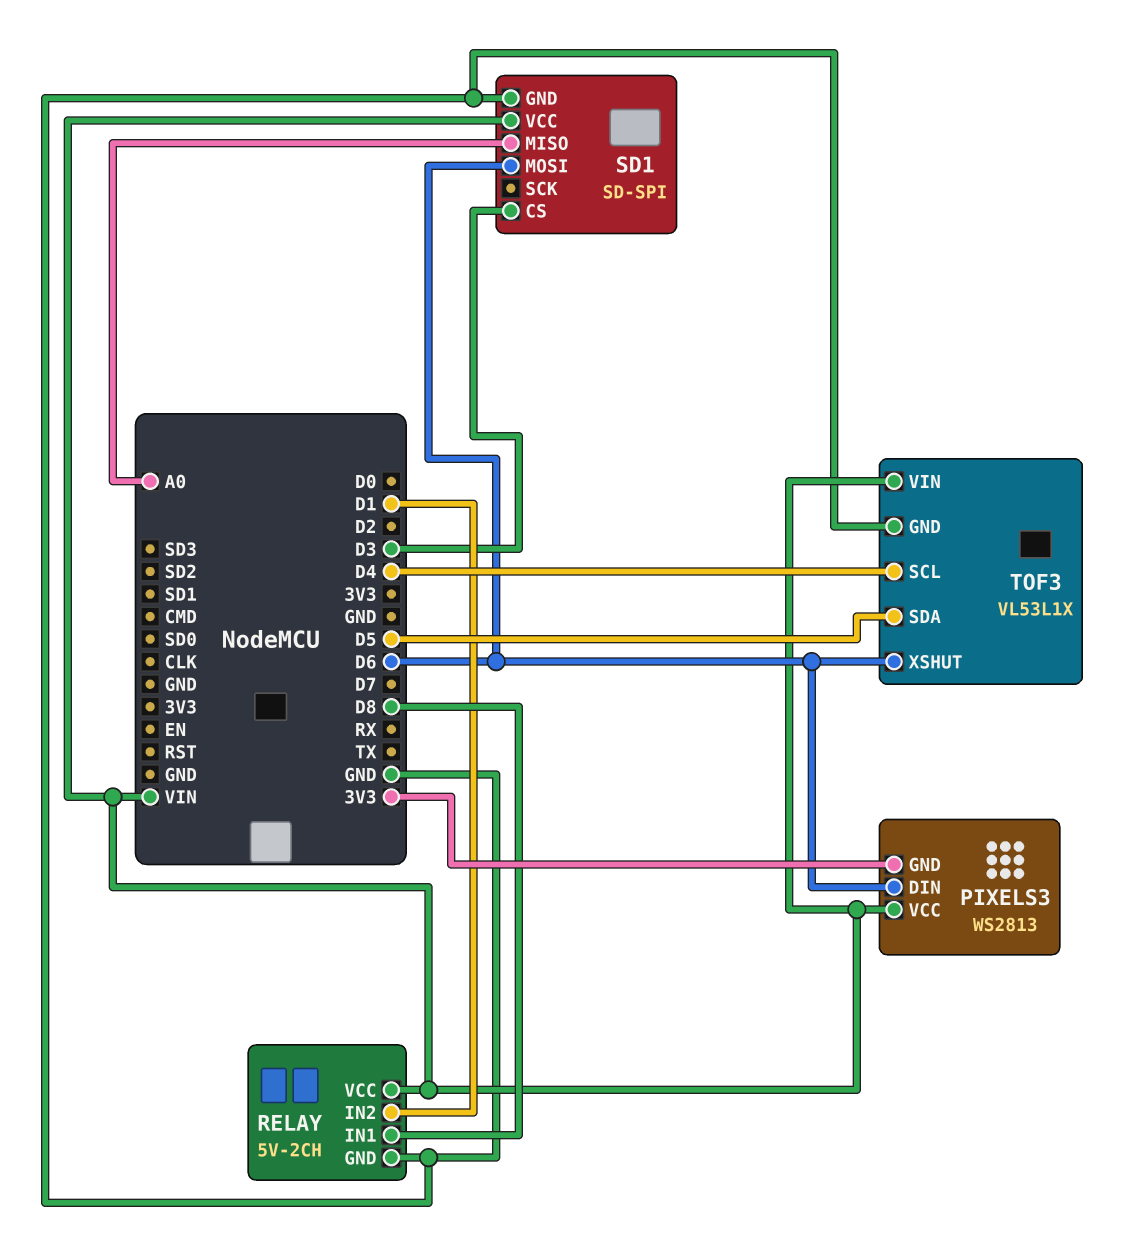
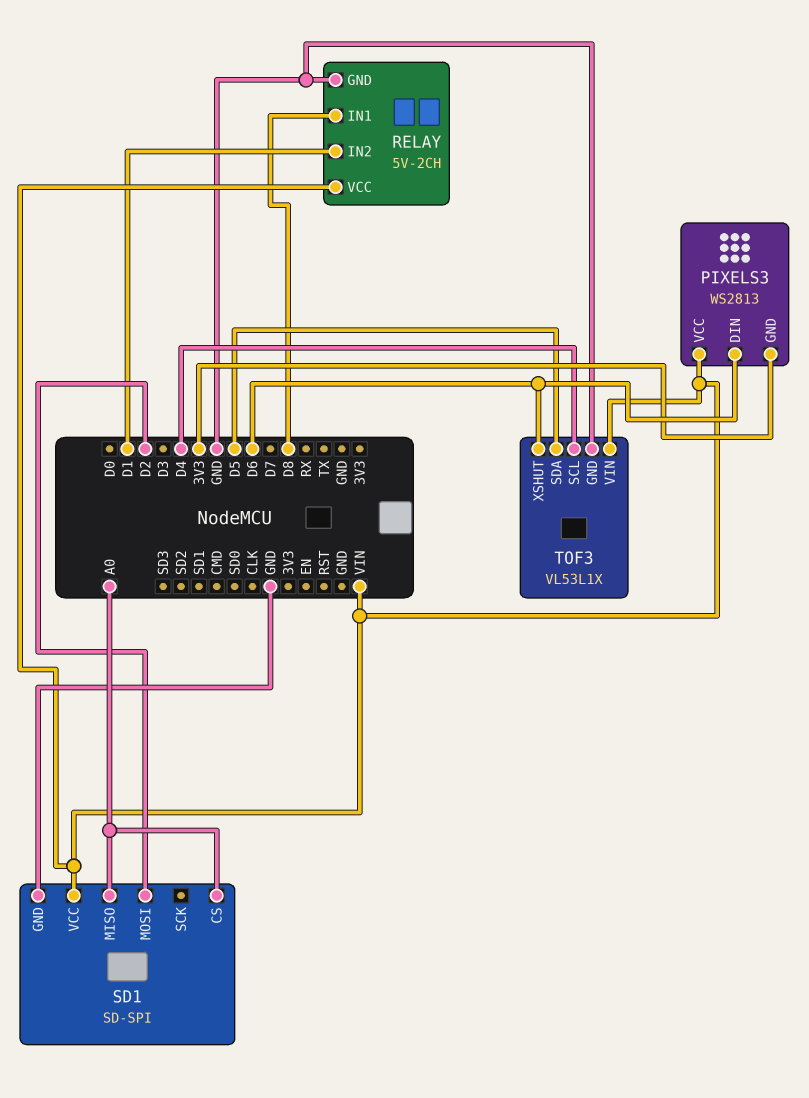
SD1 pin CS: D3 -> A0
SD1 pin MOSI: D6 -> D2

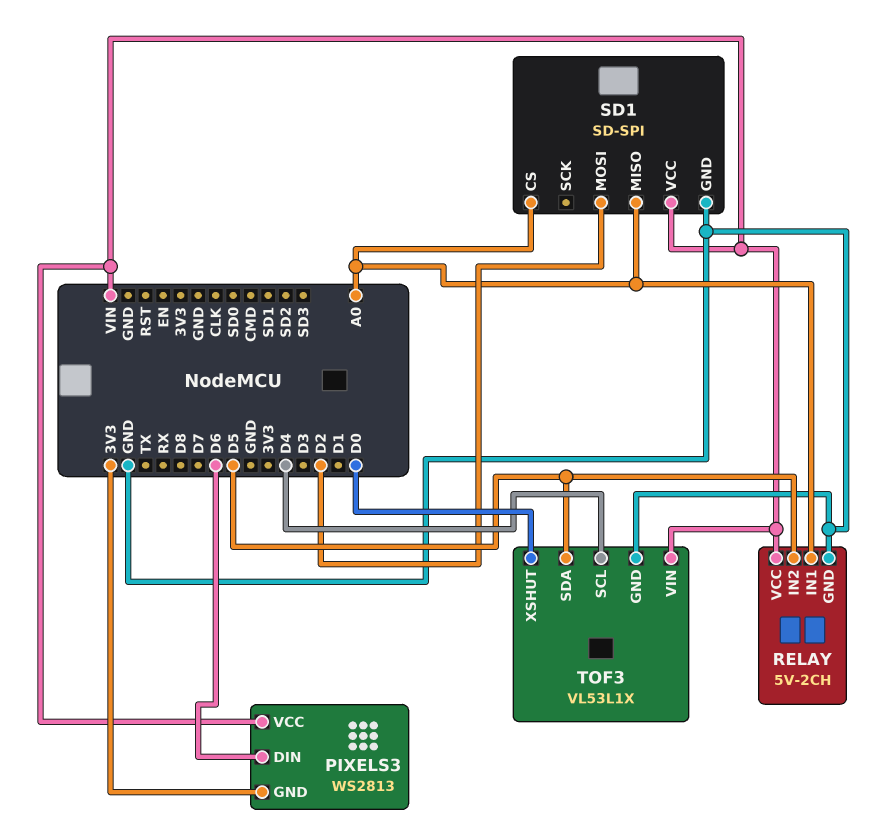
RELAY pin IN1: D8 -> A0
RELAY pin IN2: D1 -> D5
TOF3 pin XSHUT: D6 -> D0

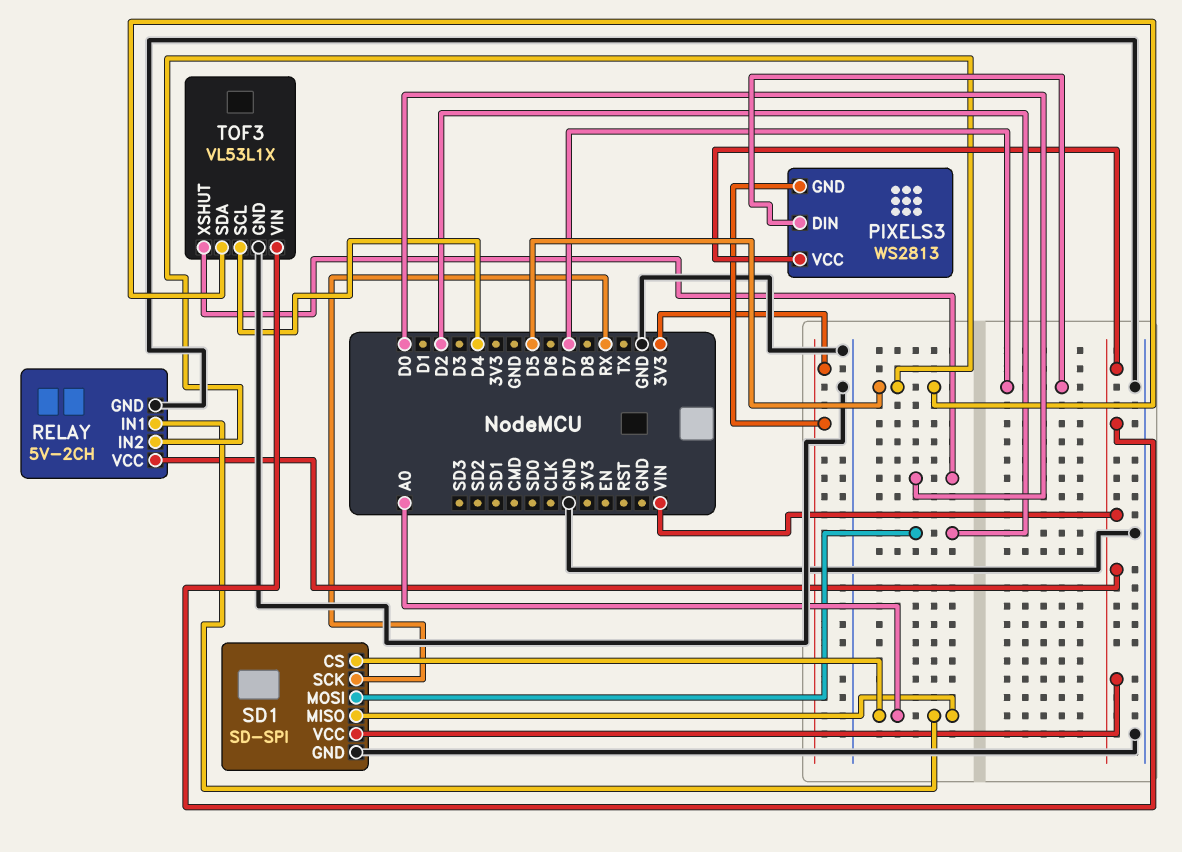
PIXELS3 pin DIN: D6 -> D7
SD1 pin SCK: none -> RX

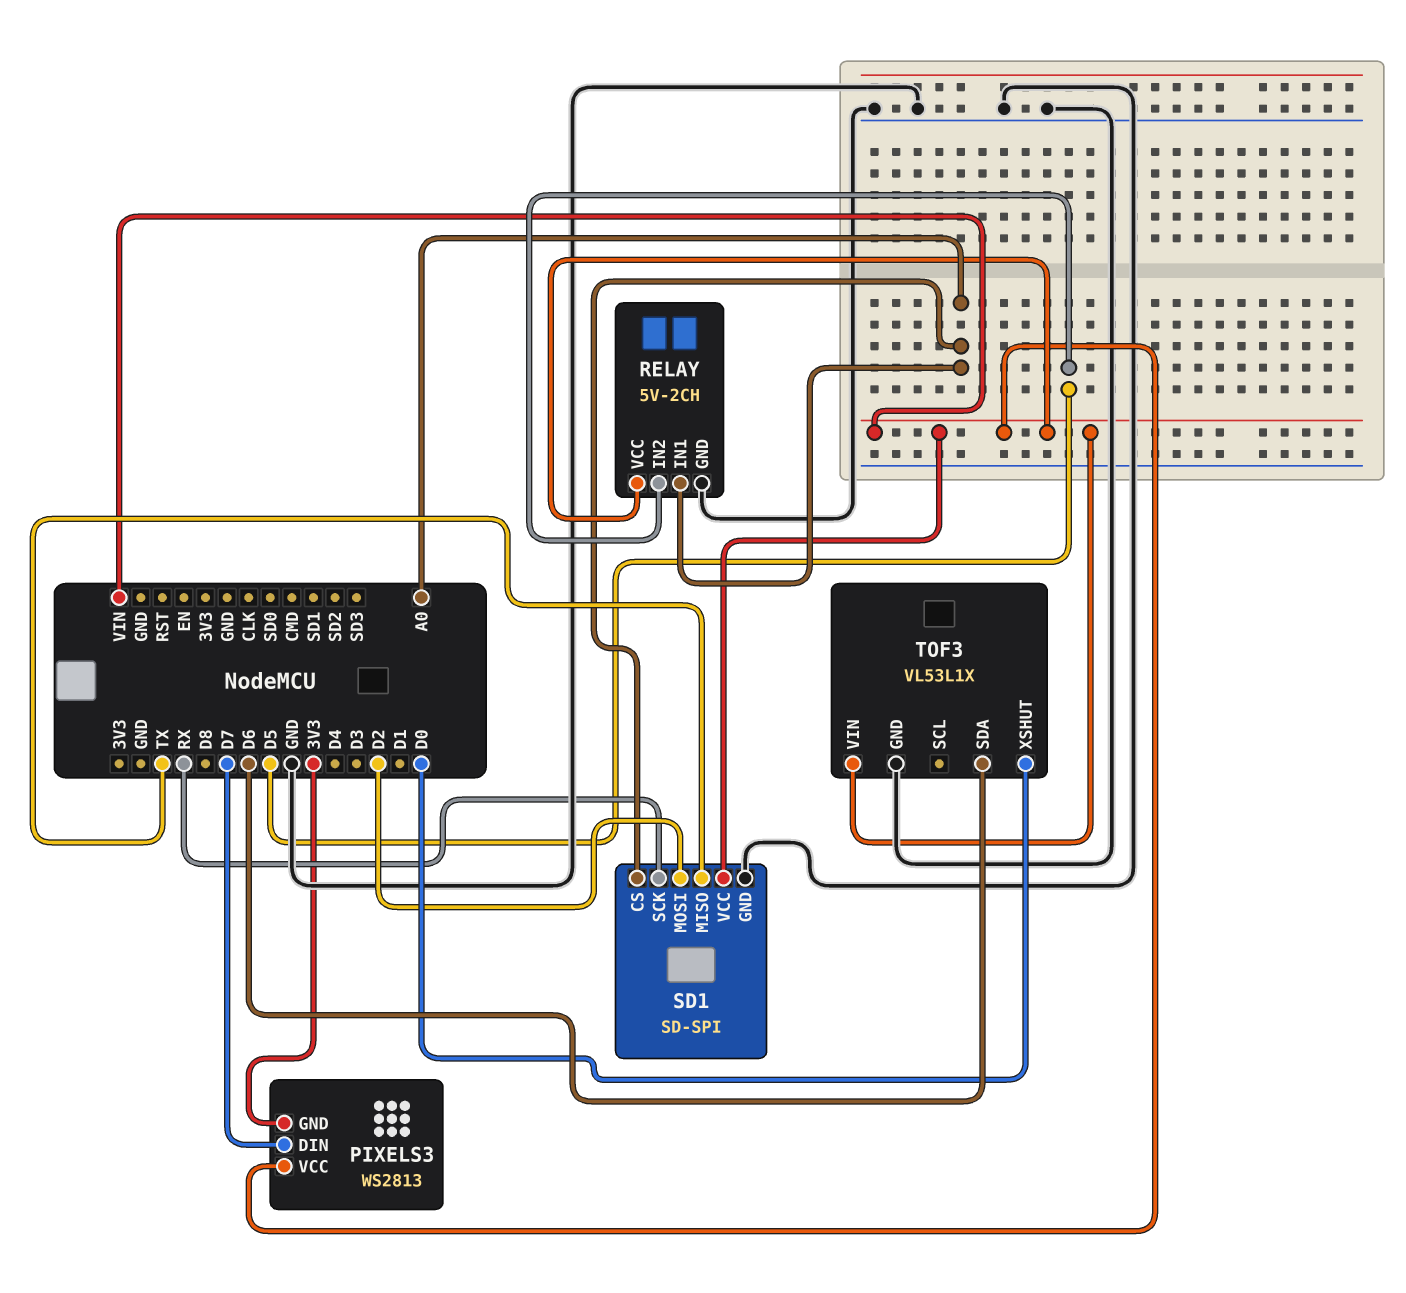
SD1 pin MISO: A0 -> TX
TOF3 pin SCL: D4 -> none
TOF3 pin SDA: D5 -> D6

